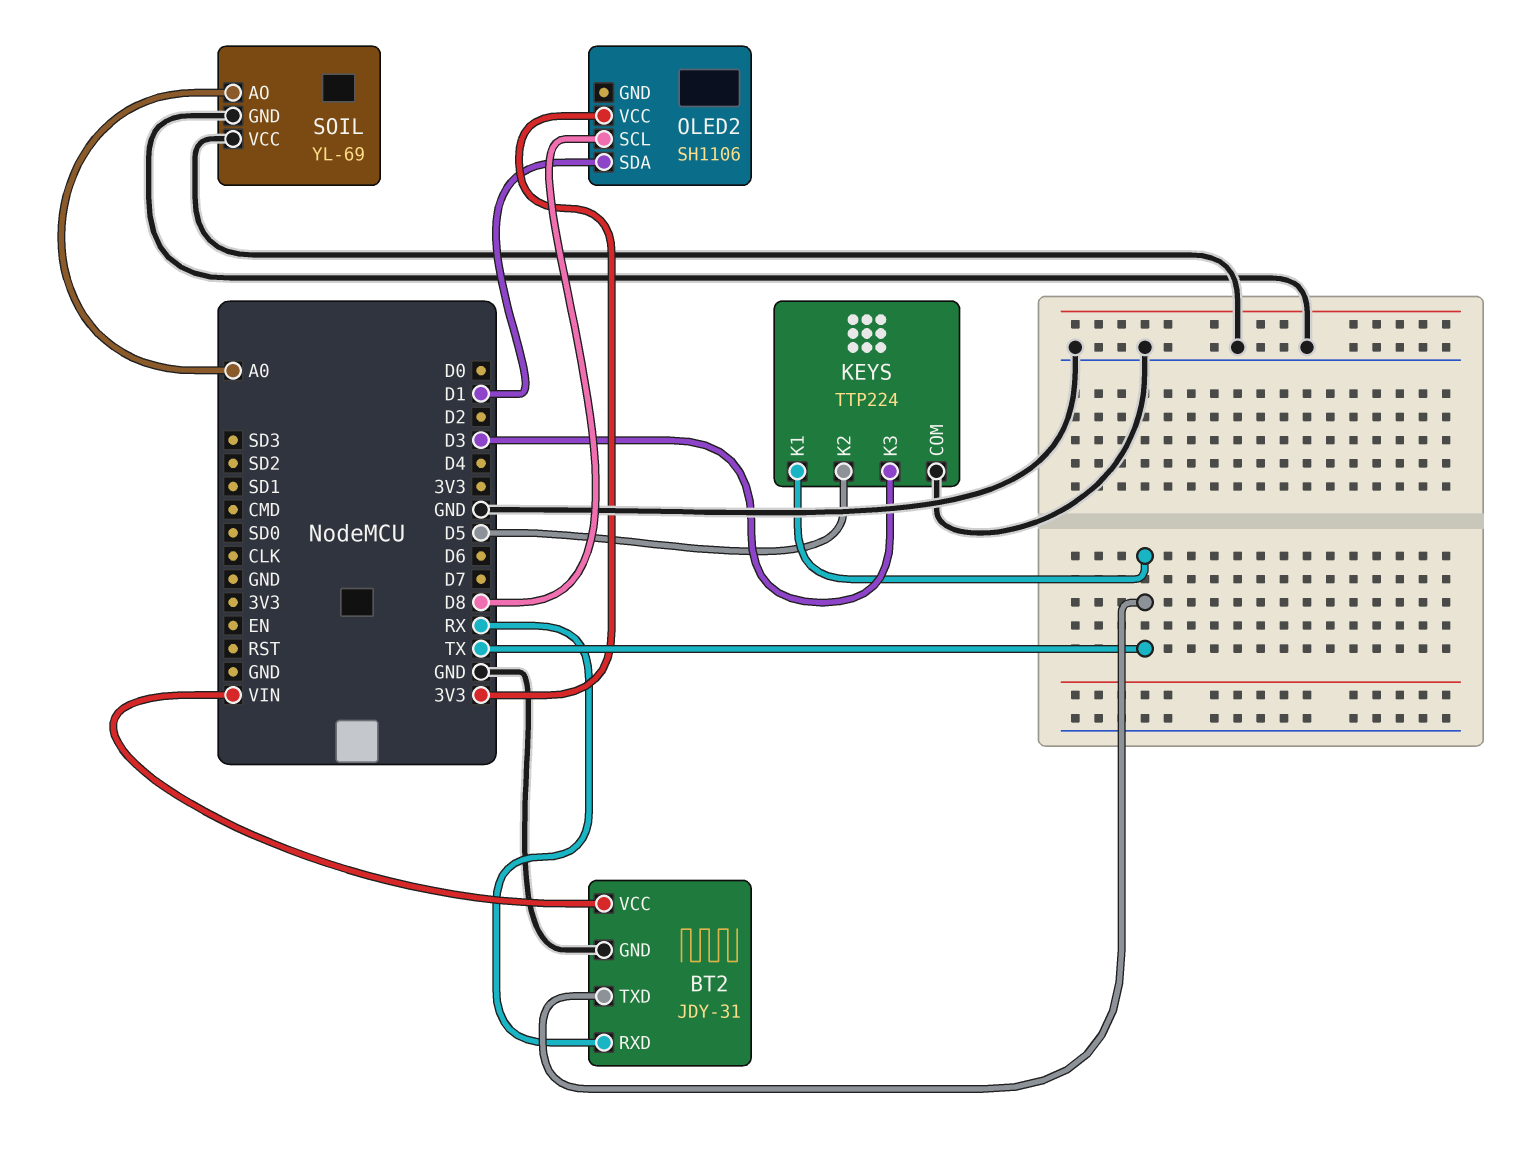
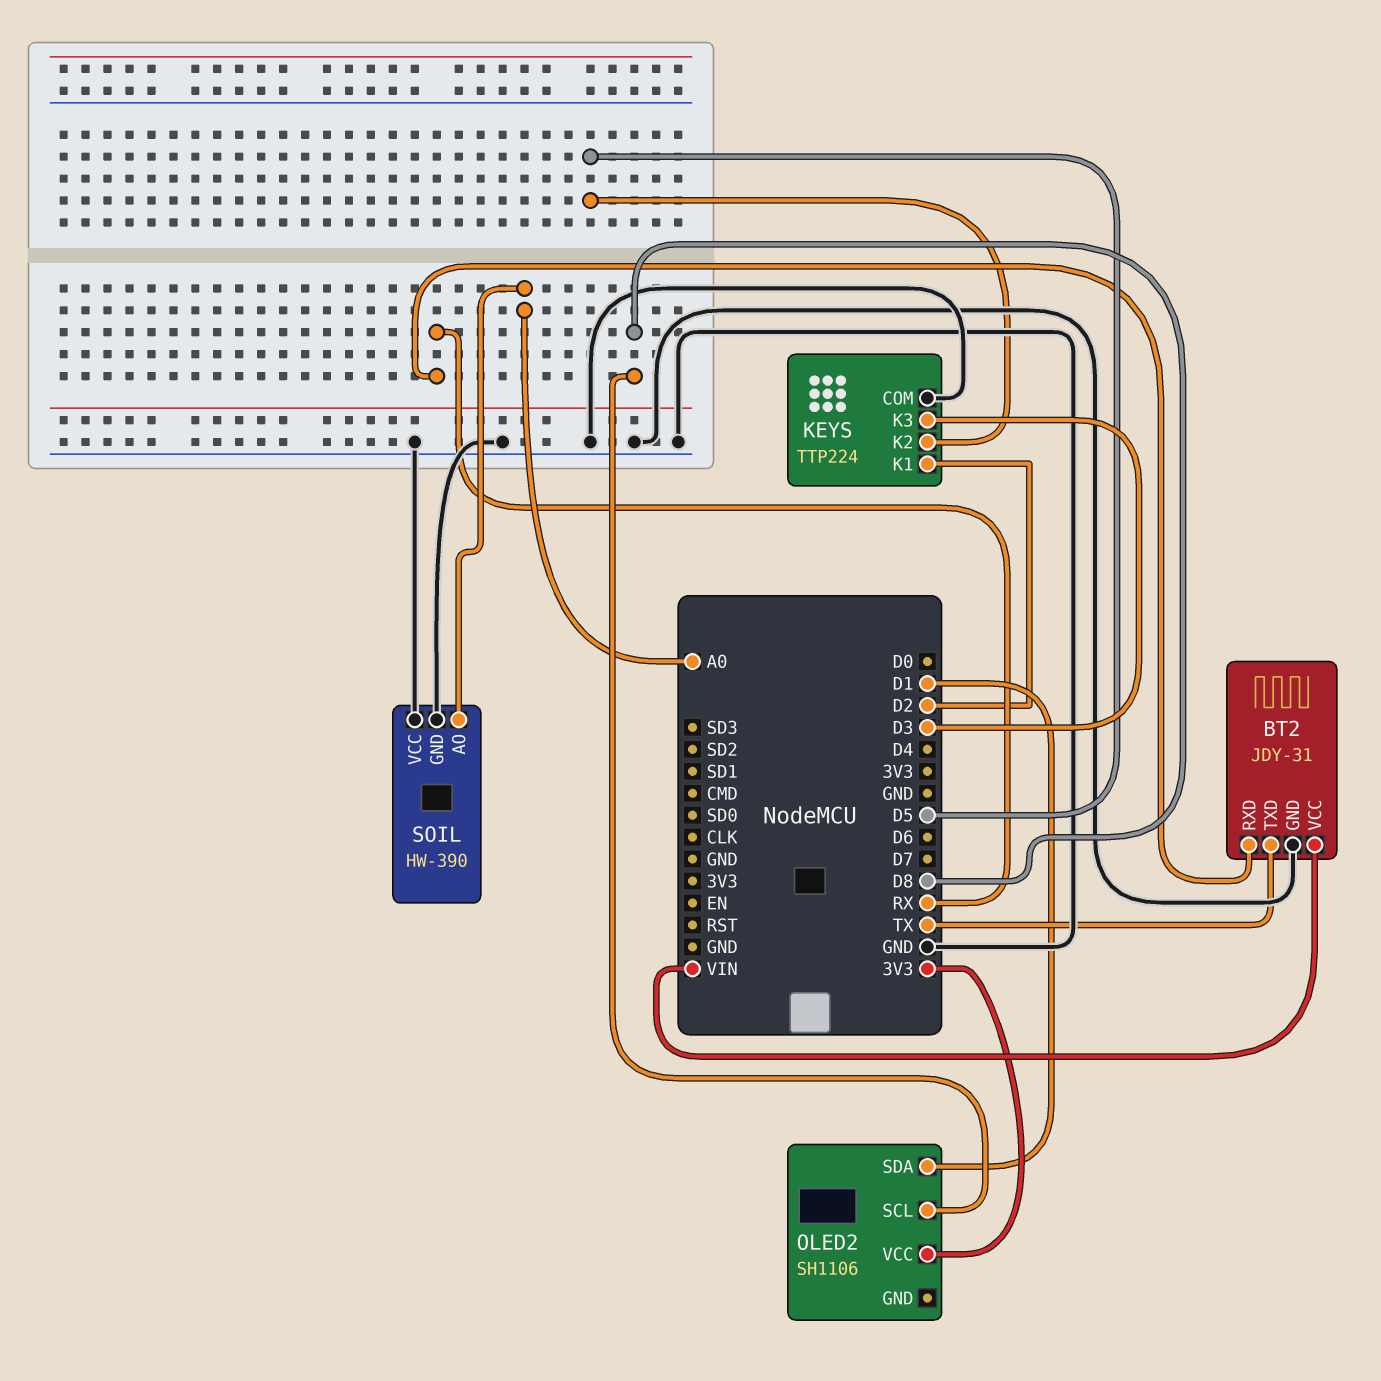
KEYS pin K1: TX -> D2
SOIL: YL-69 -> HW-390

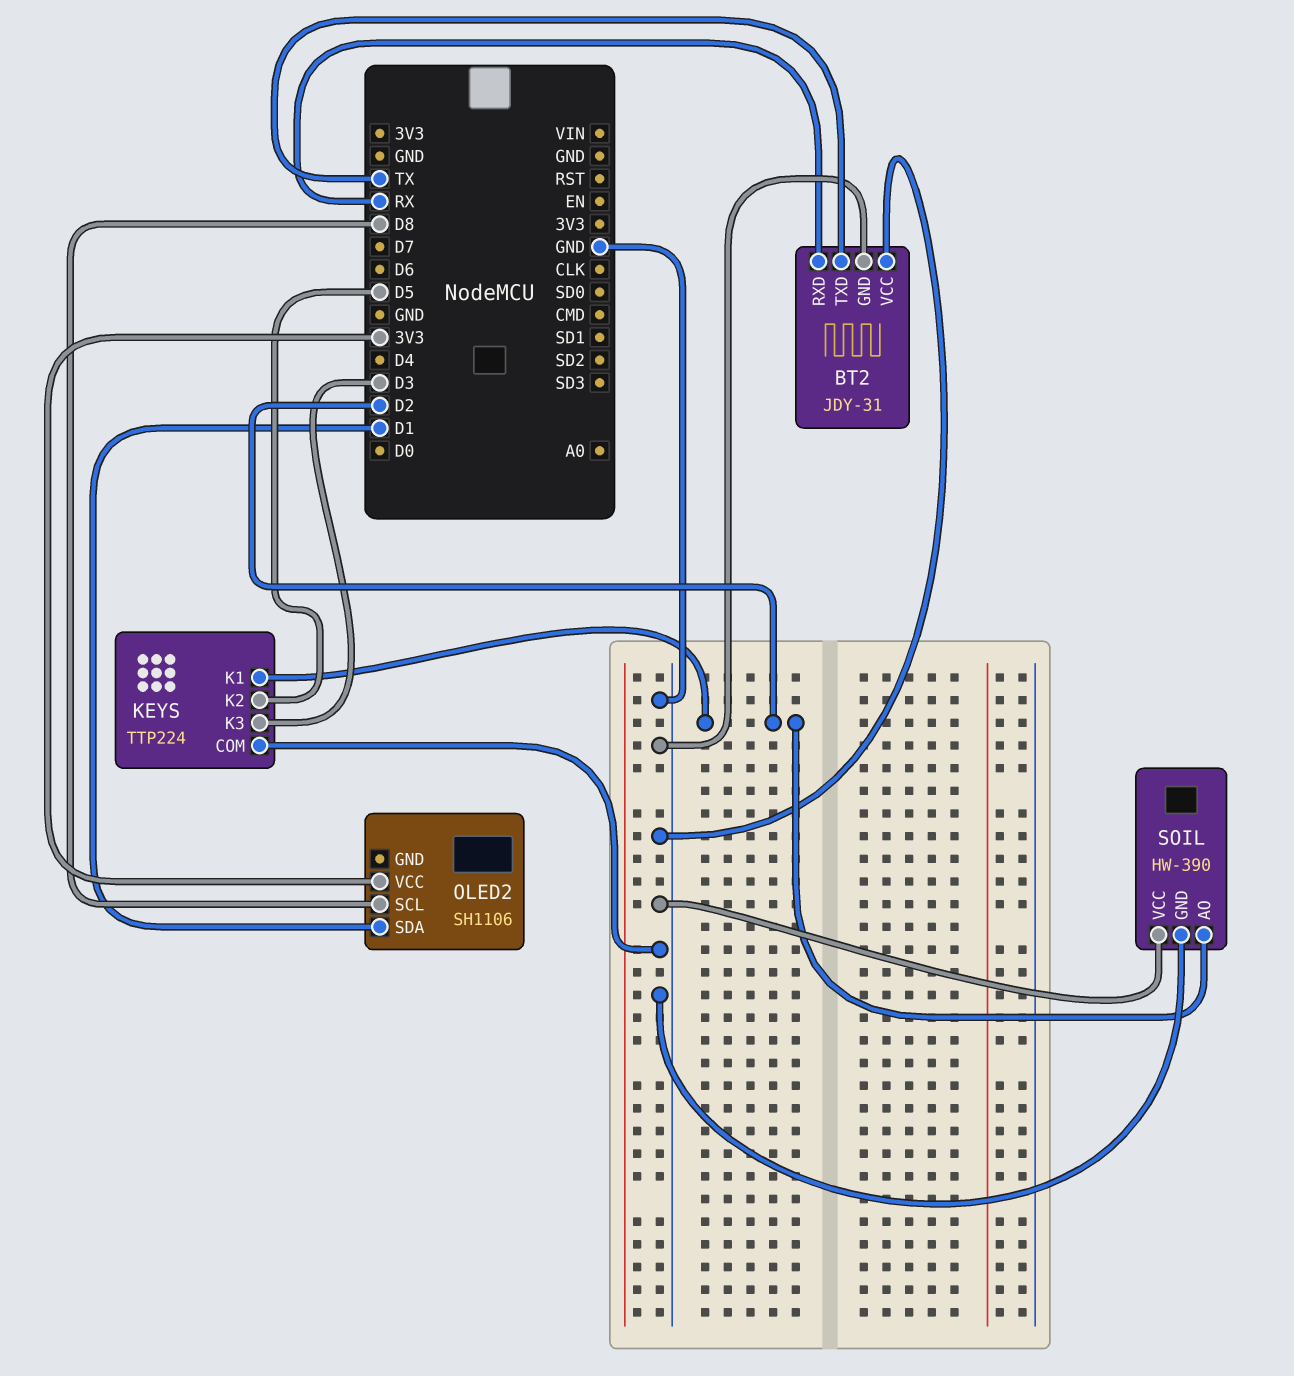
BT2 pin VCC: VIN -> GND
SOIL pin AO: A0 -> D2

